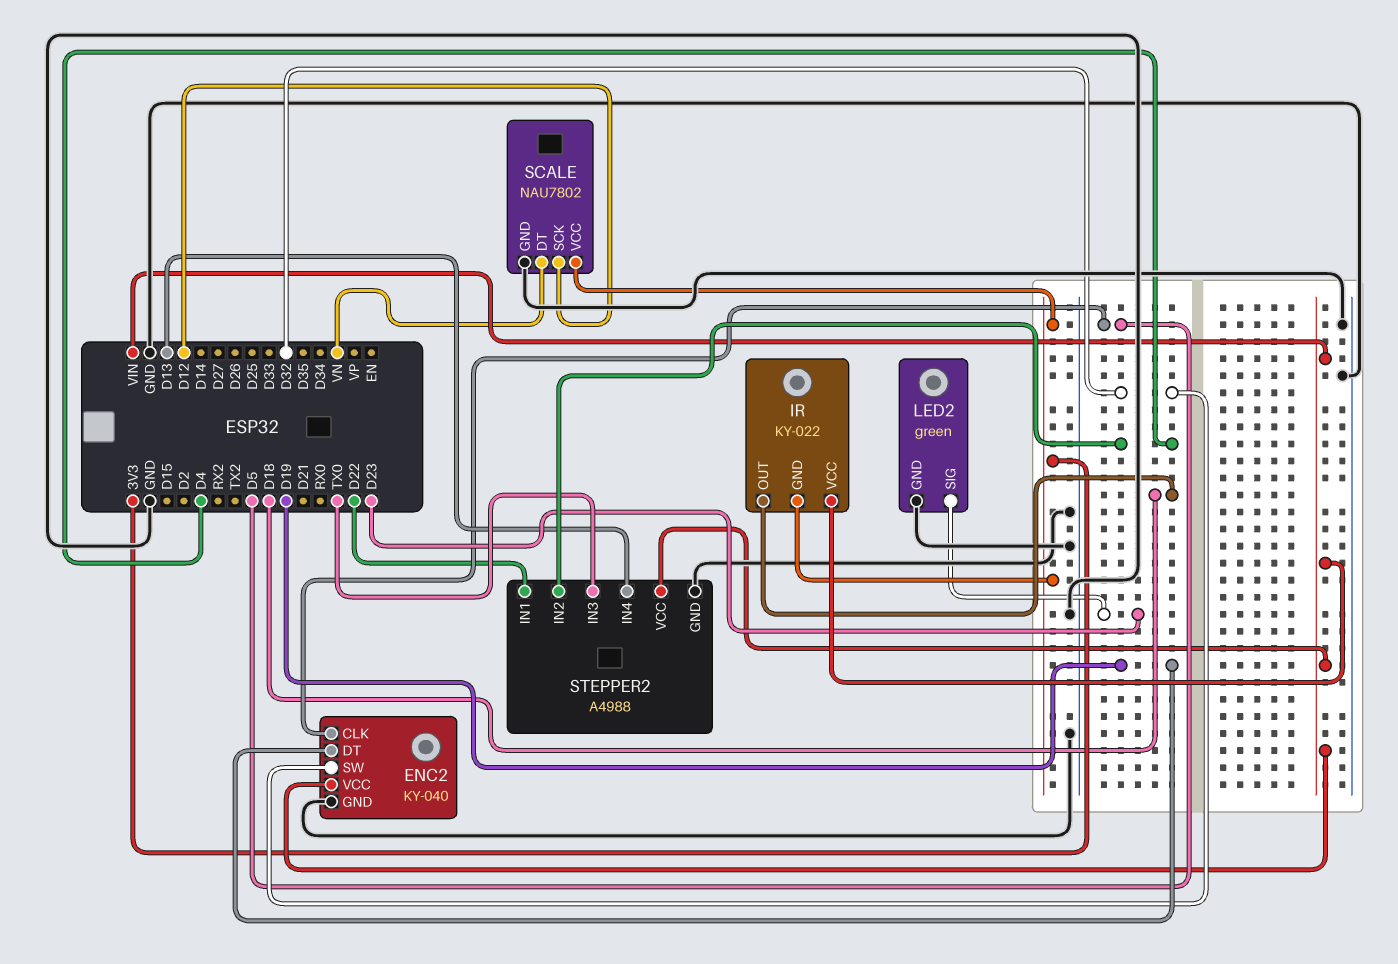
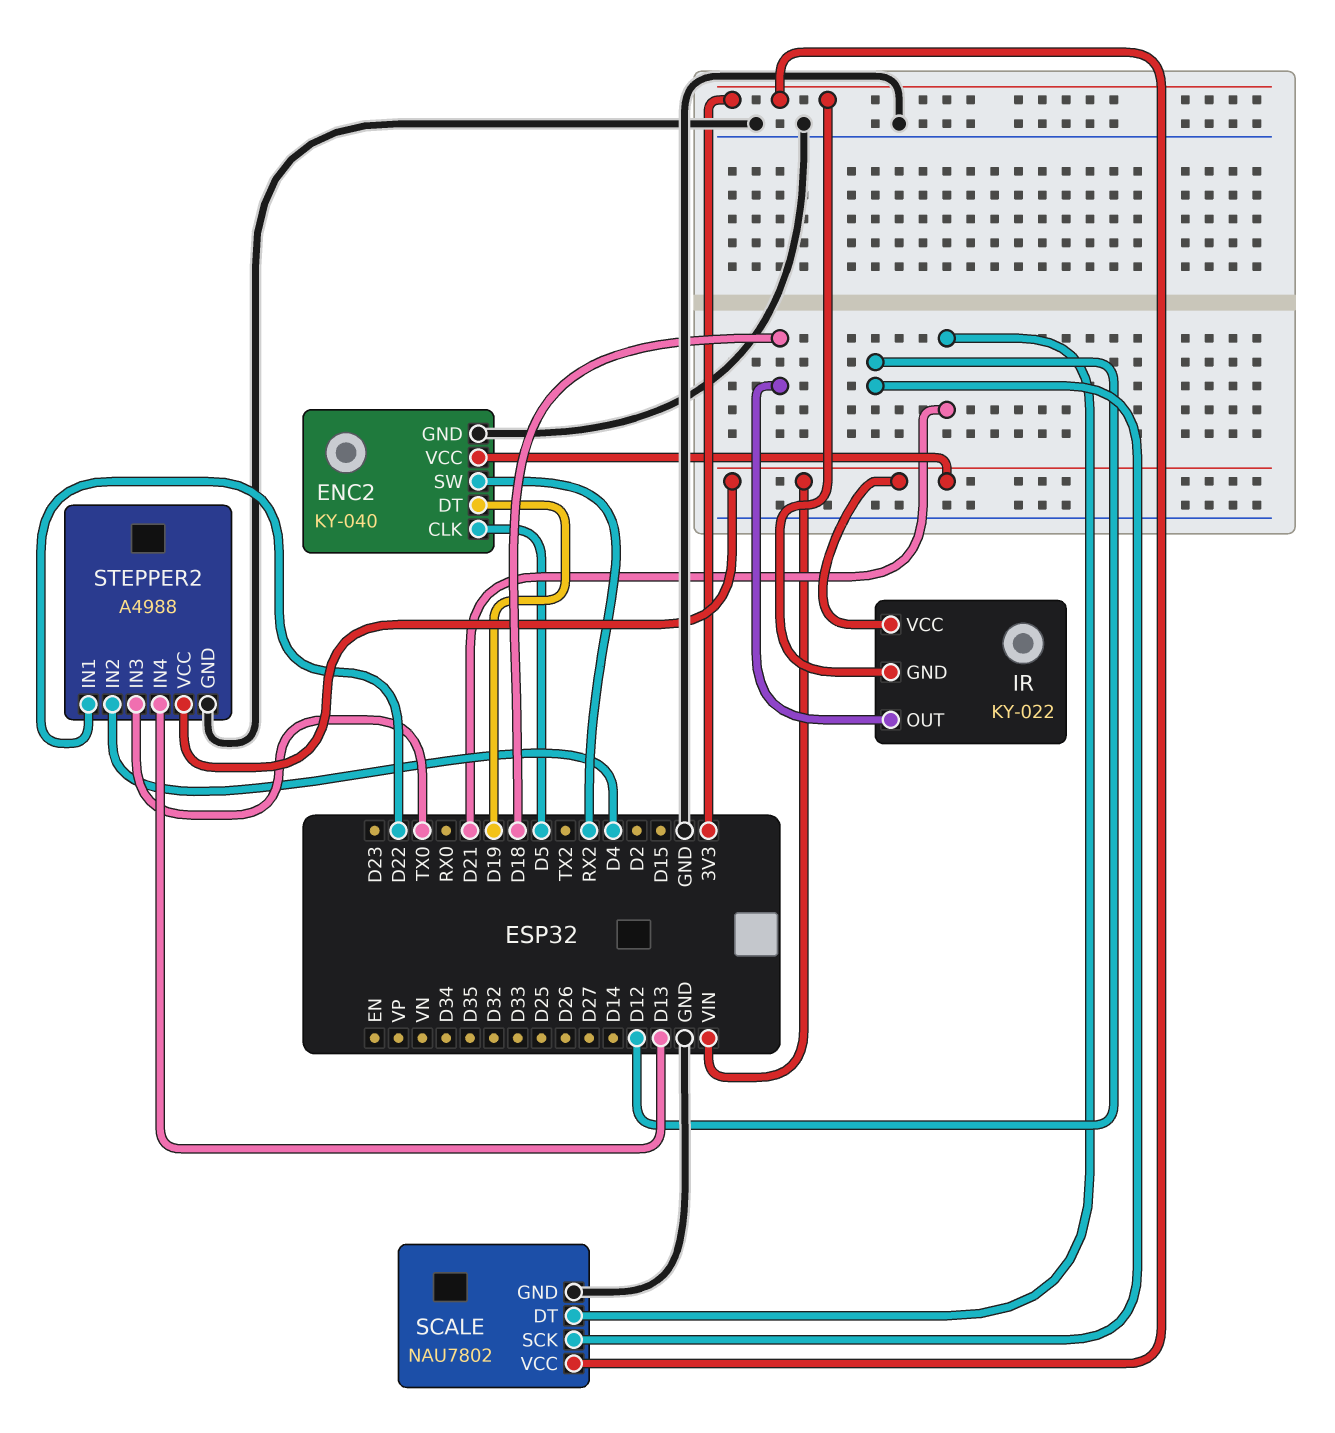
ENC2 pin SW: D32 -> RX2
LED2: green -> none
LED2 pin GND: GND -> none
LED2 pin SIG: D23 -> none
SCALE pin DT: VN -> D21

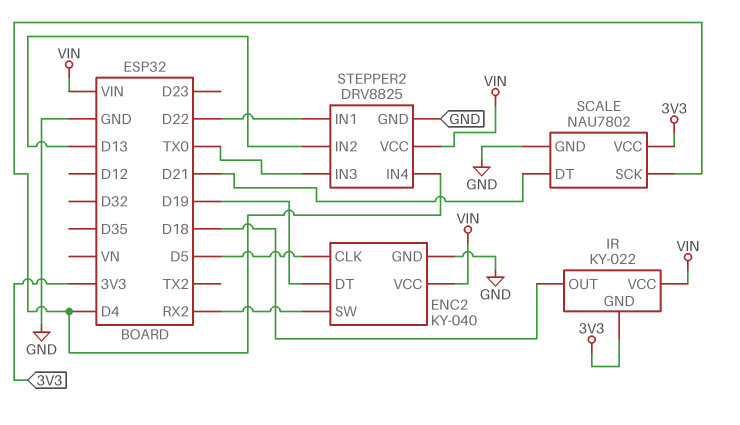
SCALE pin SCK: D12 -> D4
STEPPER2: A4988 -> DRV8825
STEPPER2 pin IN2: D4 -> D13
STEPPER2 pin IN4: D13 -> D4

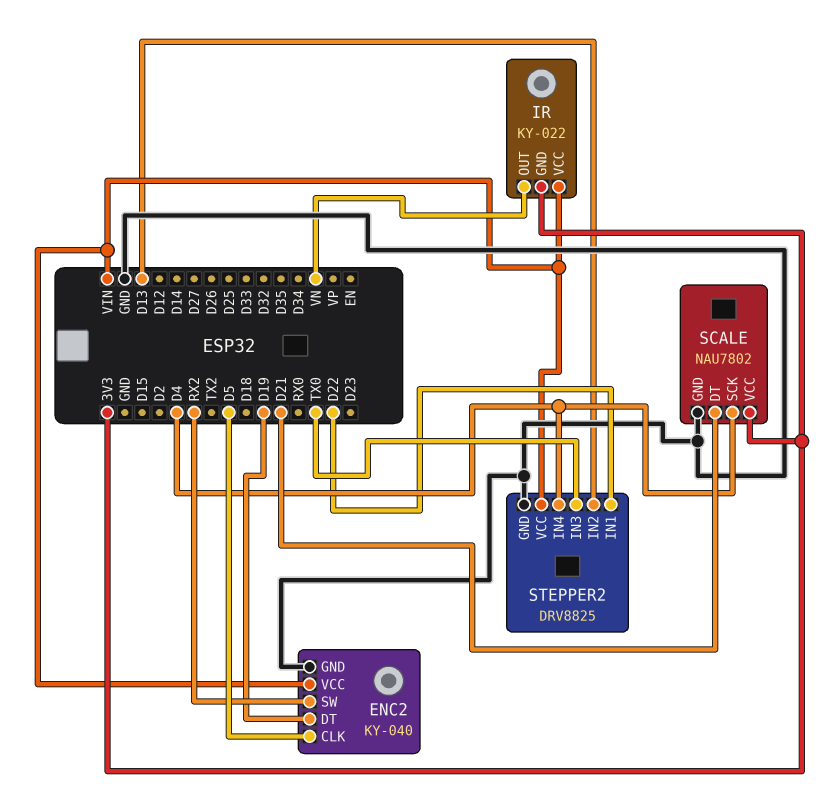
IR pin OUT: D18 -> VN

